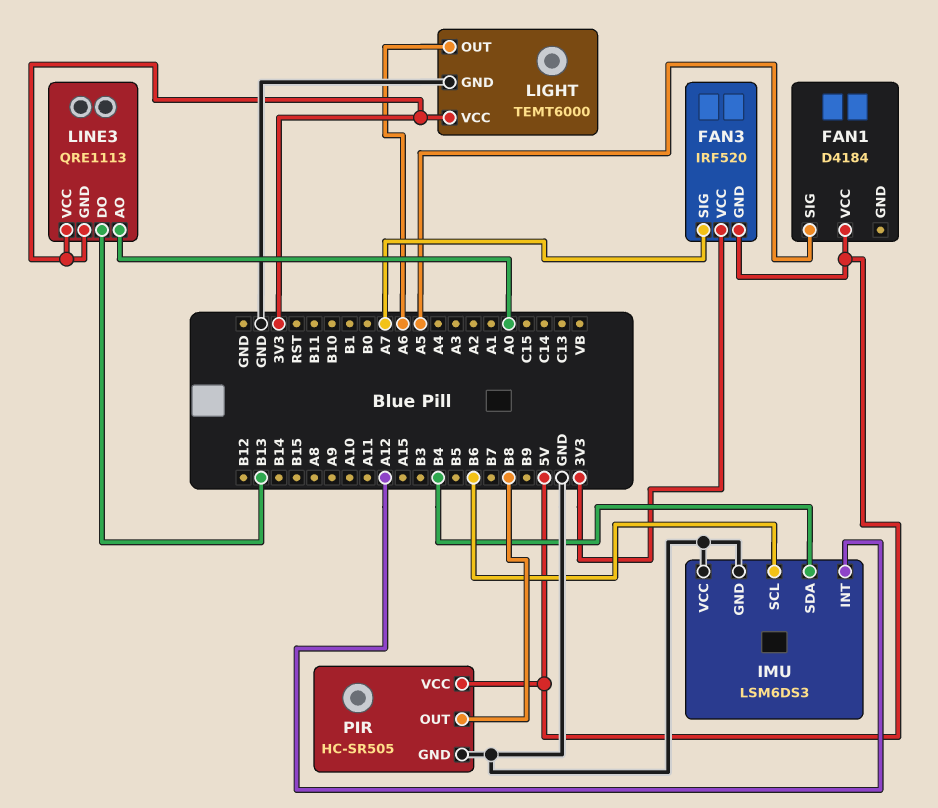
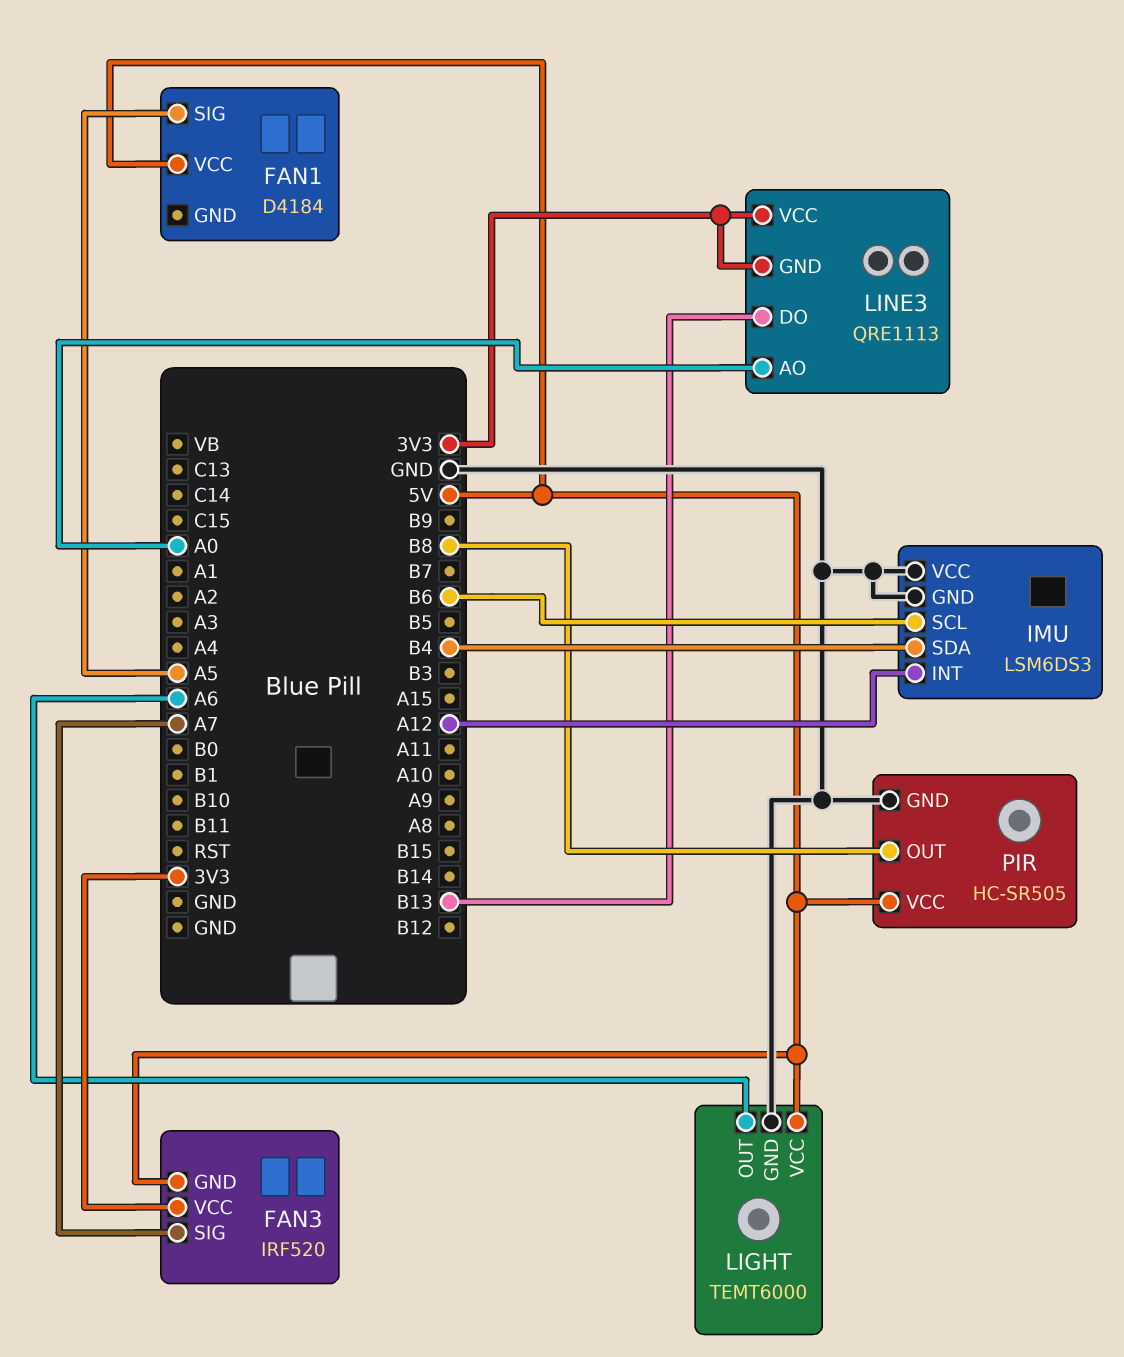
LIGHT pin VCC: 3V3 -> 5V

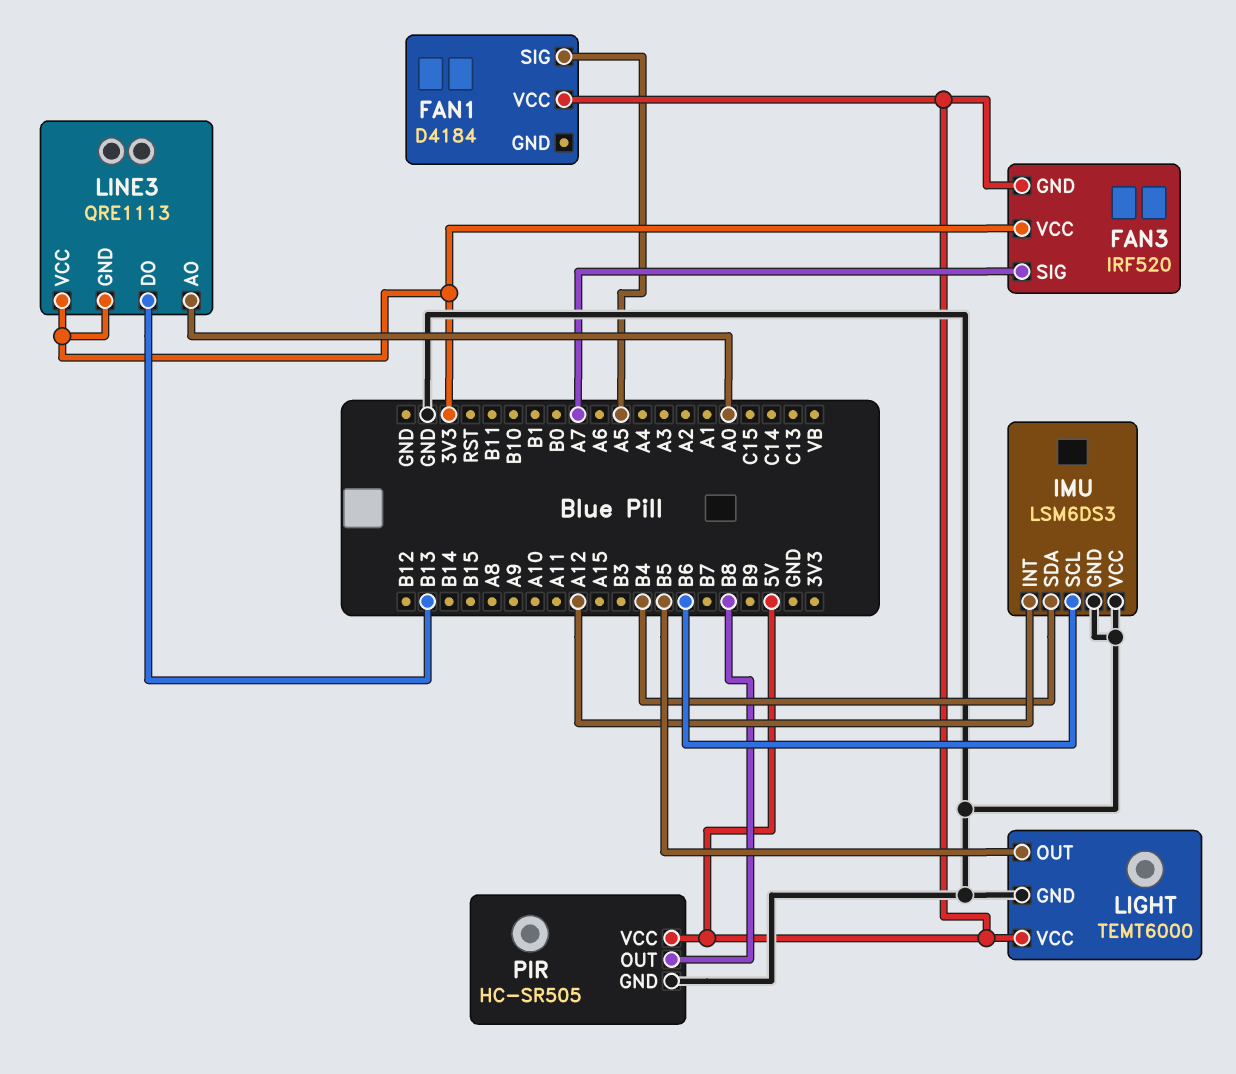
LIGHT pin OUT: A6 -> B5

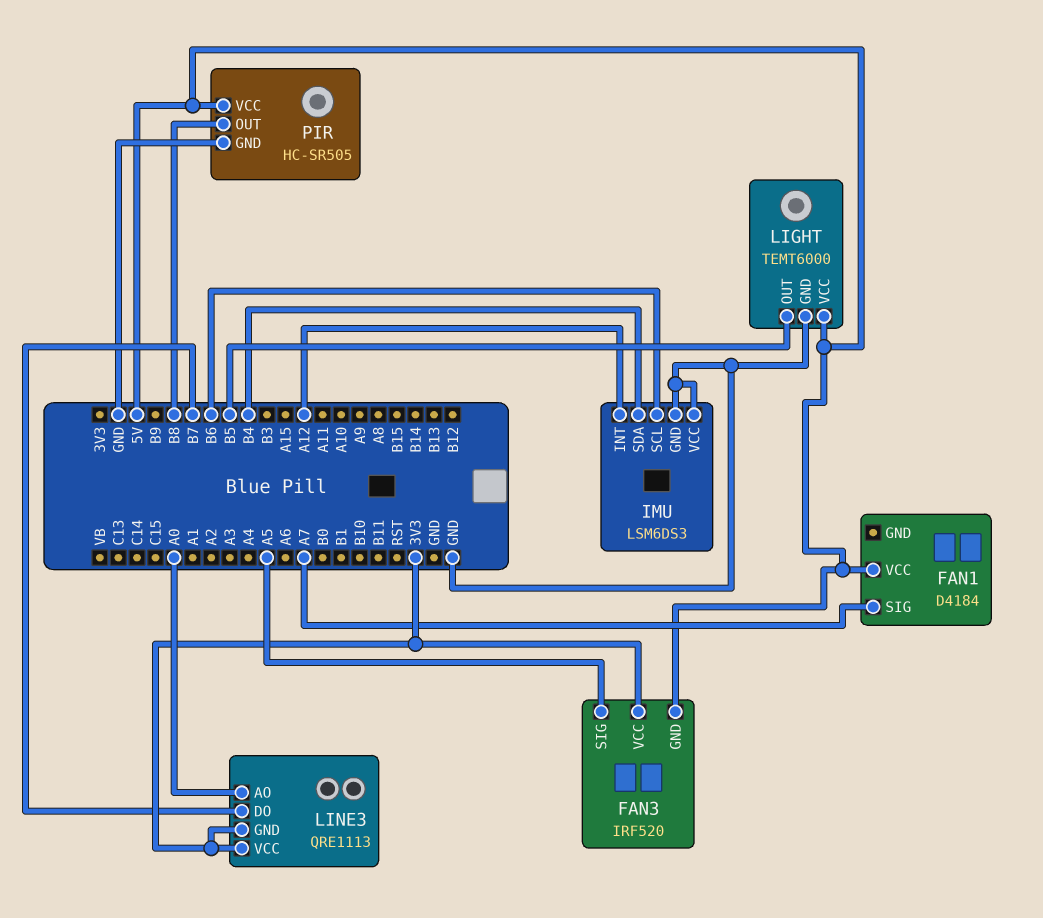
FAN1 pin SIG: A5 -> A7
FAN3 pin SIG: A7 -> A5
LINE3 pin DO: B13 -> B7

